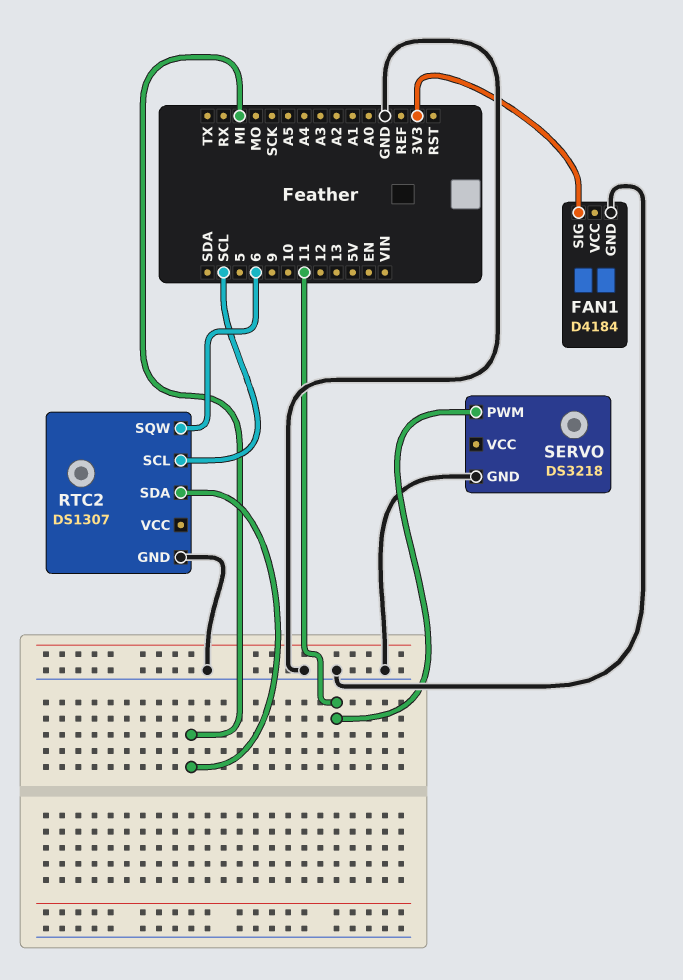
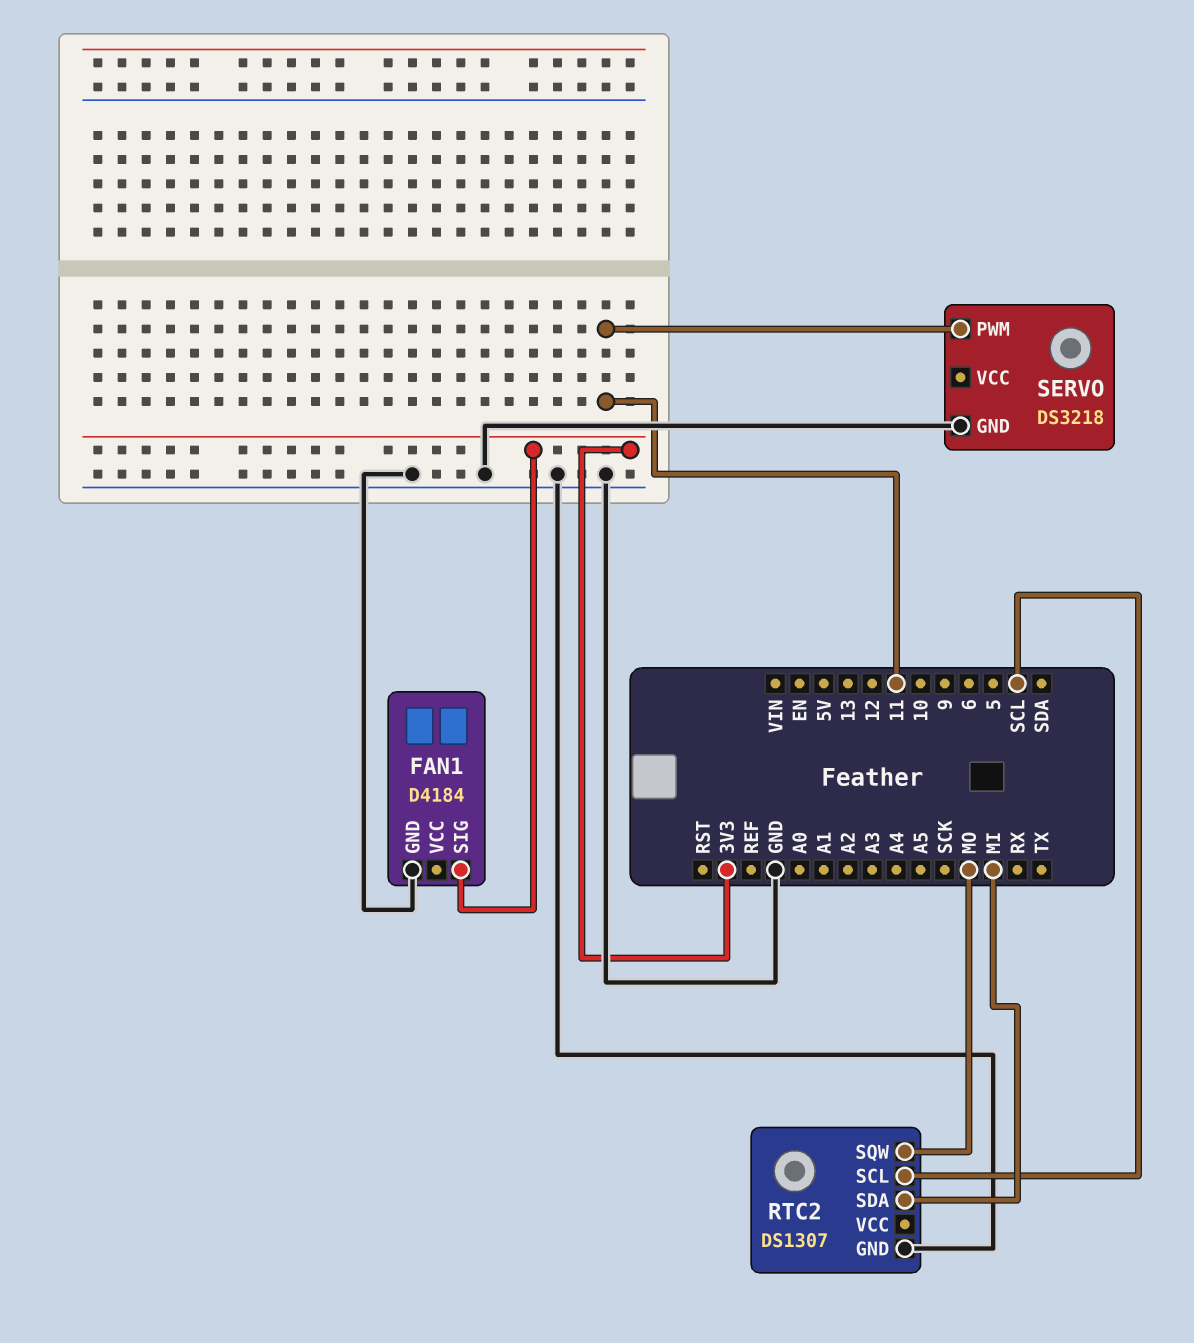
RTC2 pin SQW: 6 -> MO

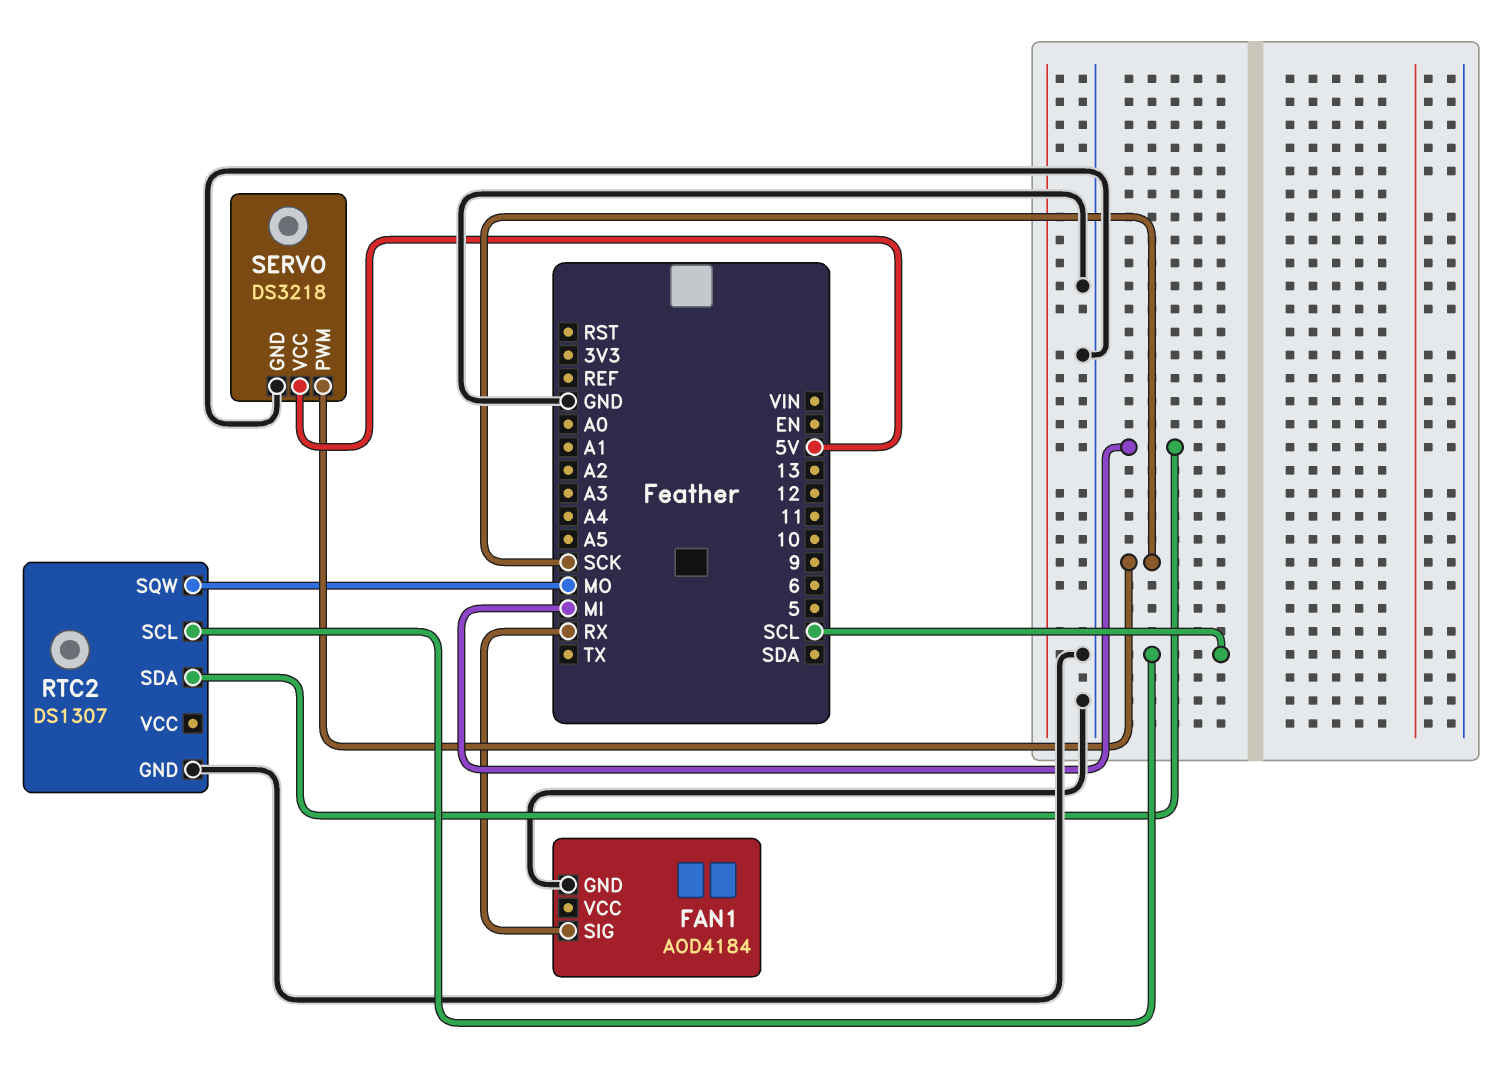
FAN1: D4184 -> AOD4184
FAN1 pin SIG: 3V3 -> RX
SERVO pin PWM: 11 -> SCK
SERVO pin VCC: none -> 5V

